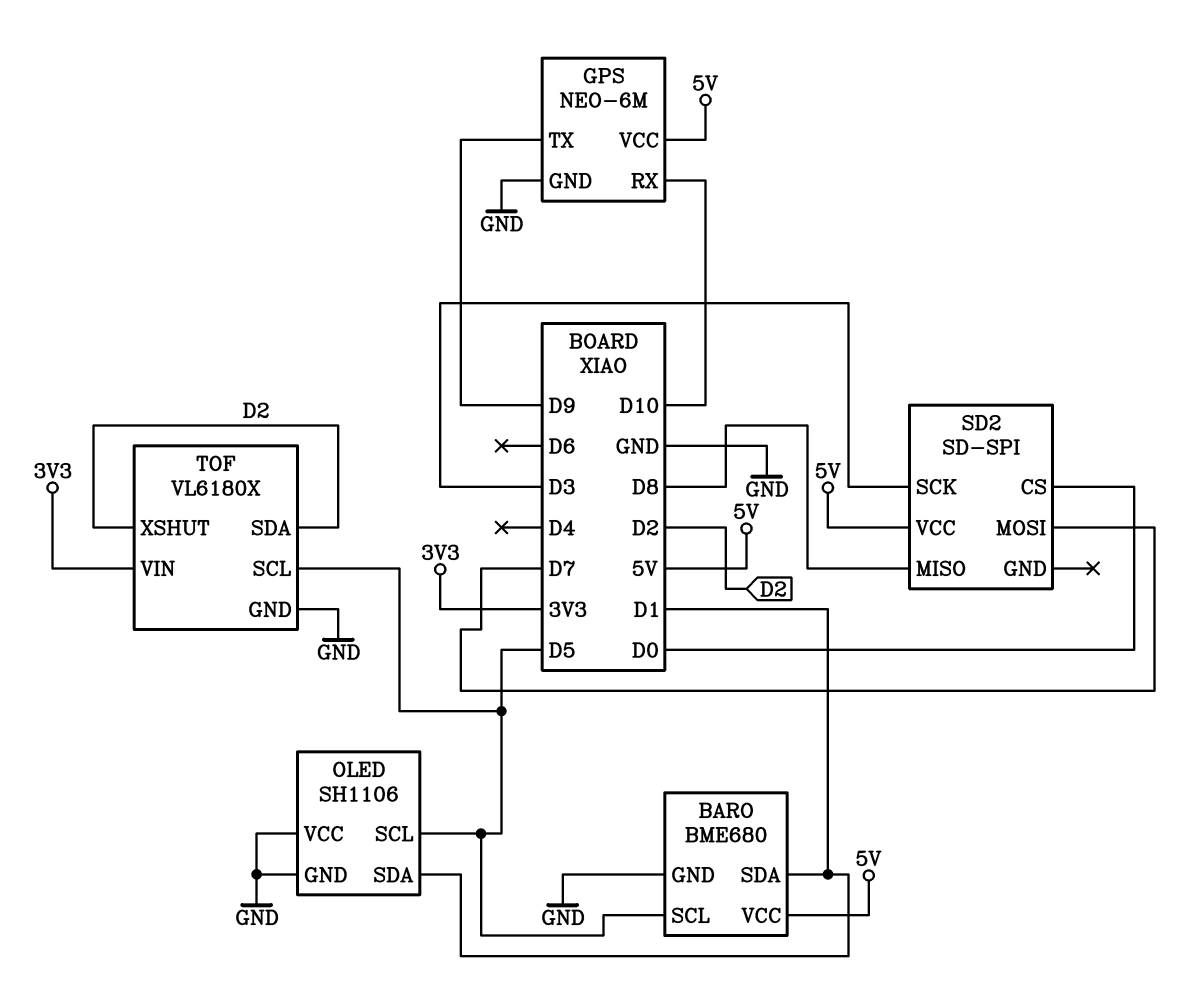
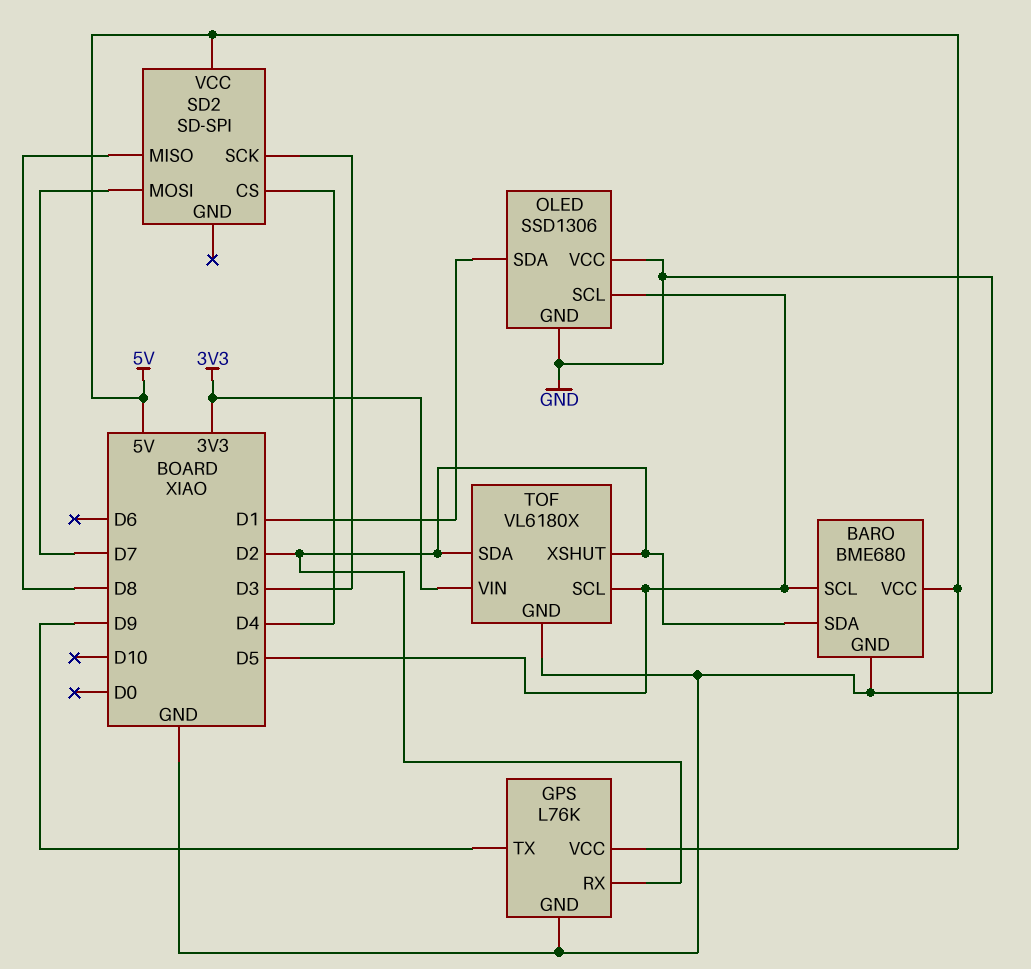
BARO pin SDA: D1 -> D2
GPS: NEO-6M -> L76K
GPS pin RX: D10 -> D2
OLED: SH1106 -> SSD1306
SD2 pin CS: D0 -> D4

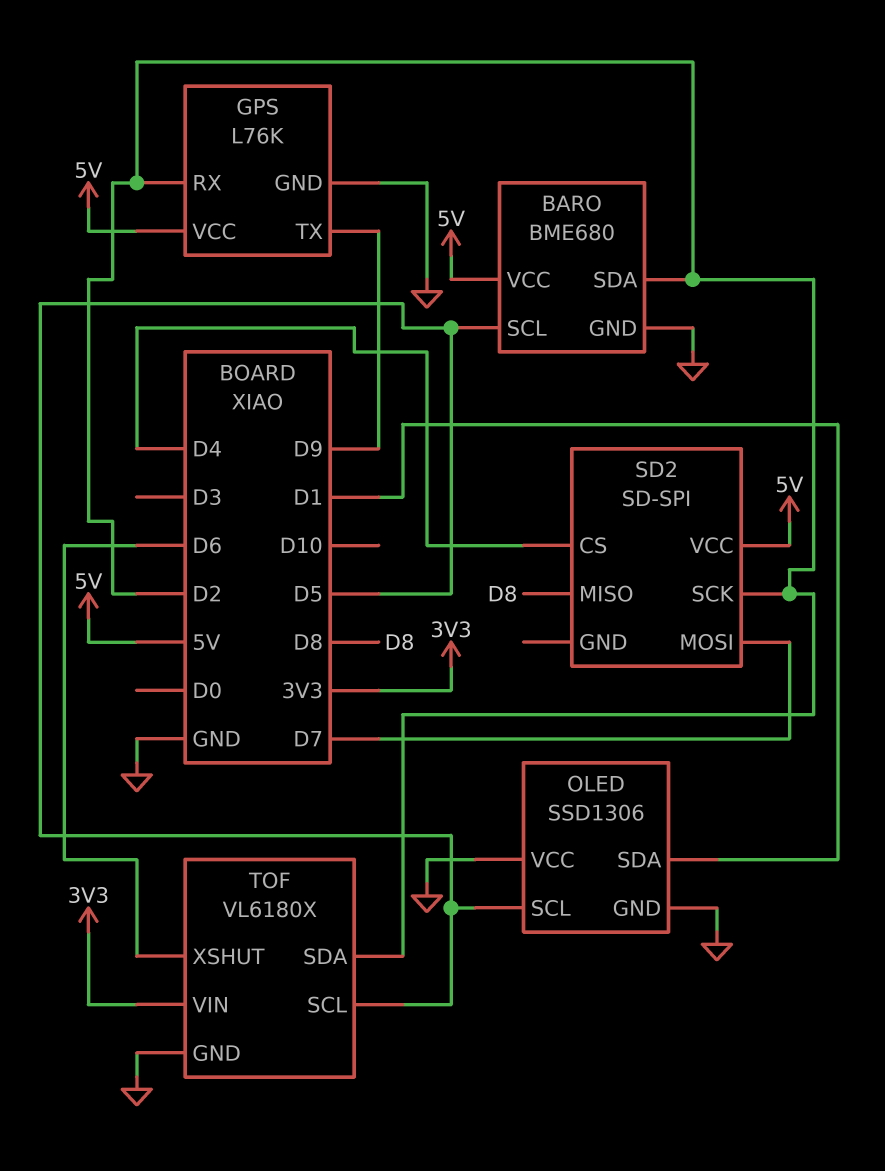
SD2 pin SCK: D3 -> D2
TOF pin XSHUT: D2 -> D6

